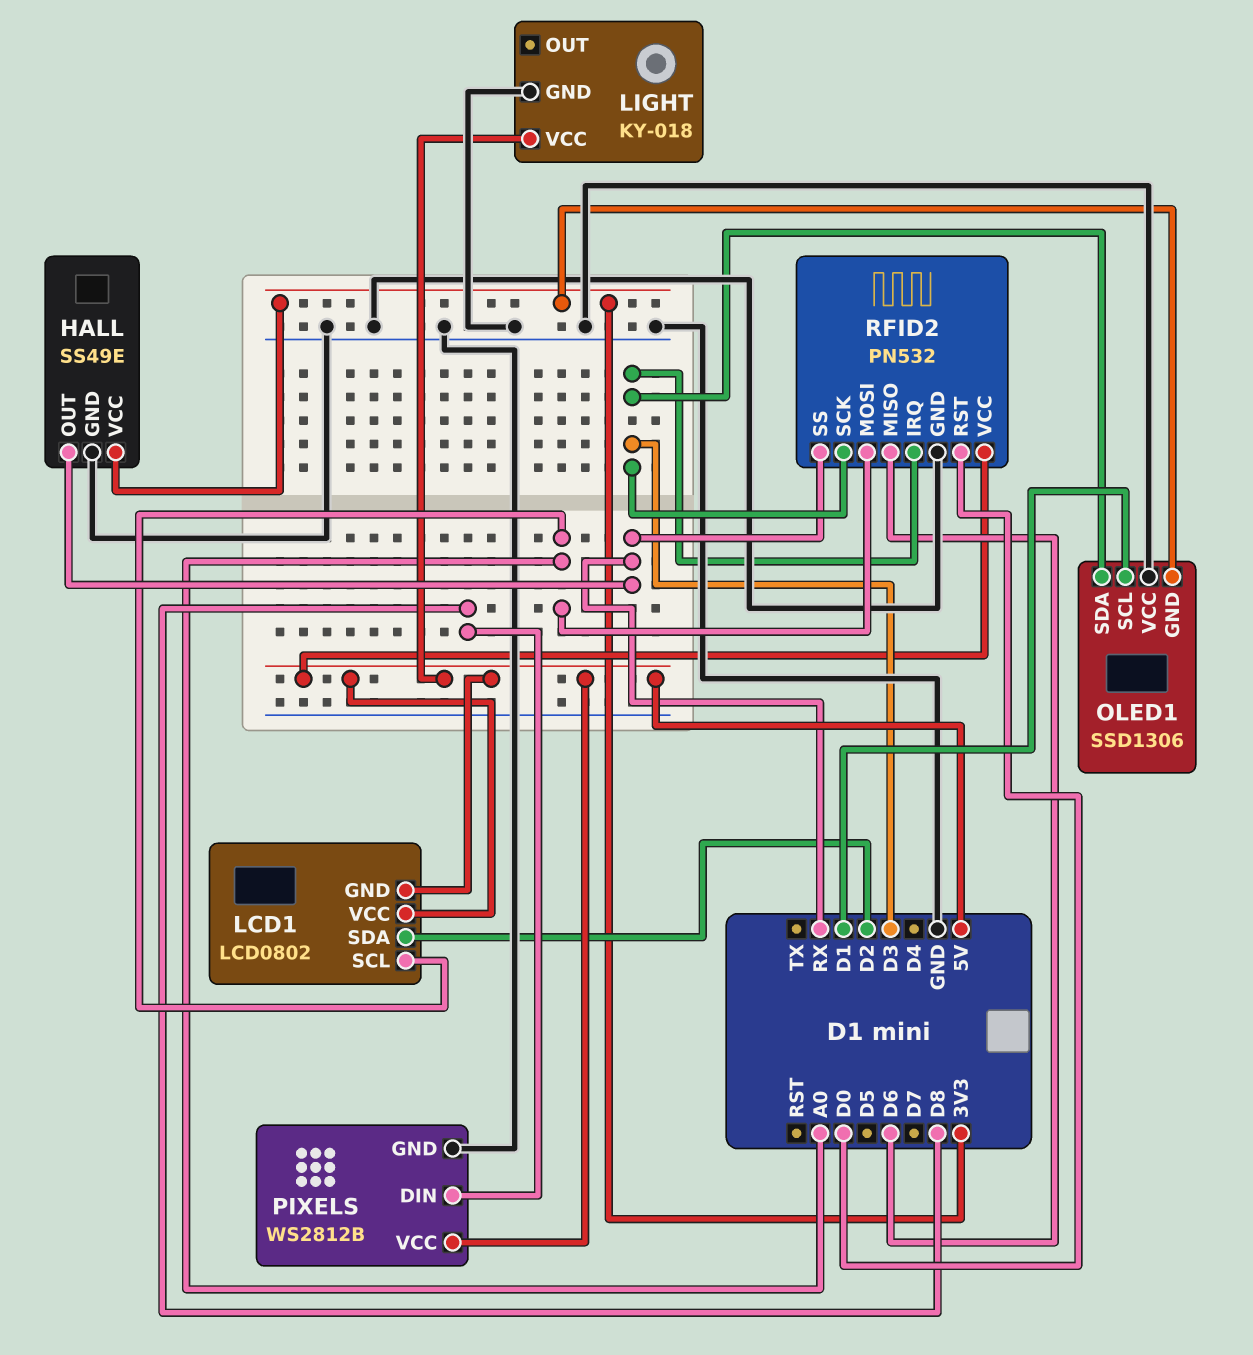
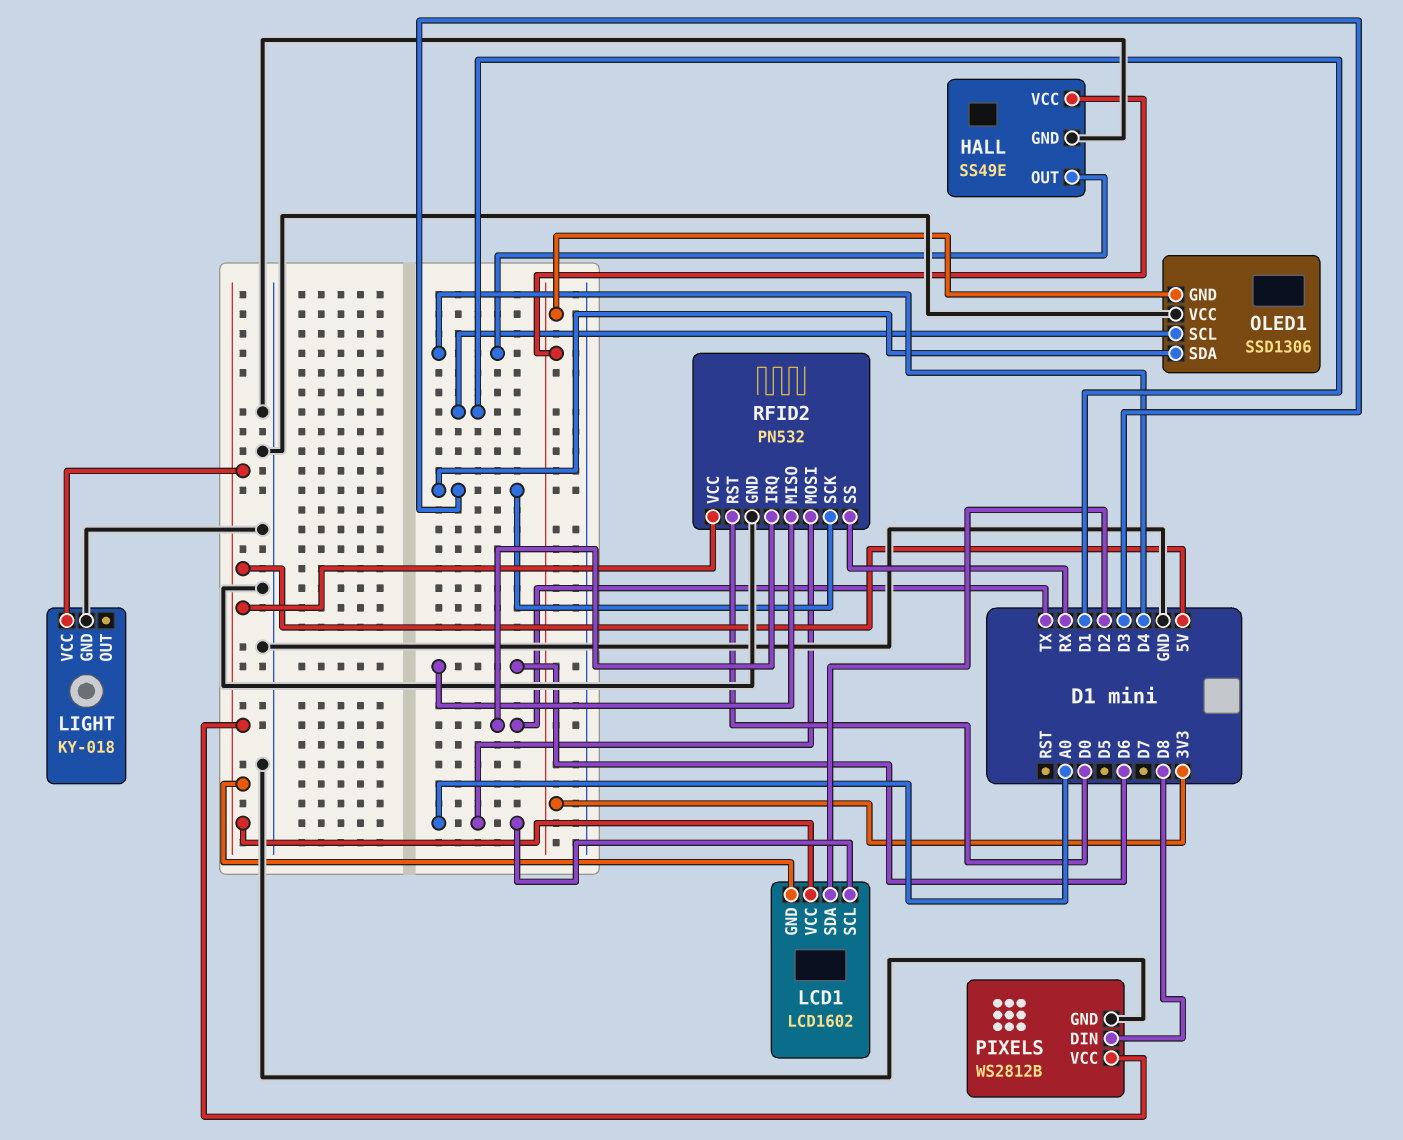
HALL pin OUT: RX -> D4
LCD1: LCD0802 -> LCD1602
RFID2 pin IRQ: D3 -> TX

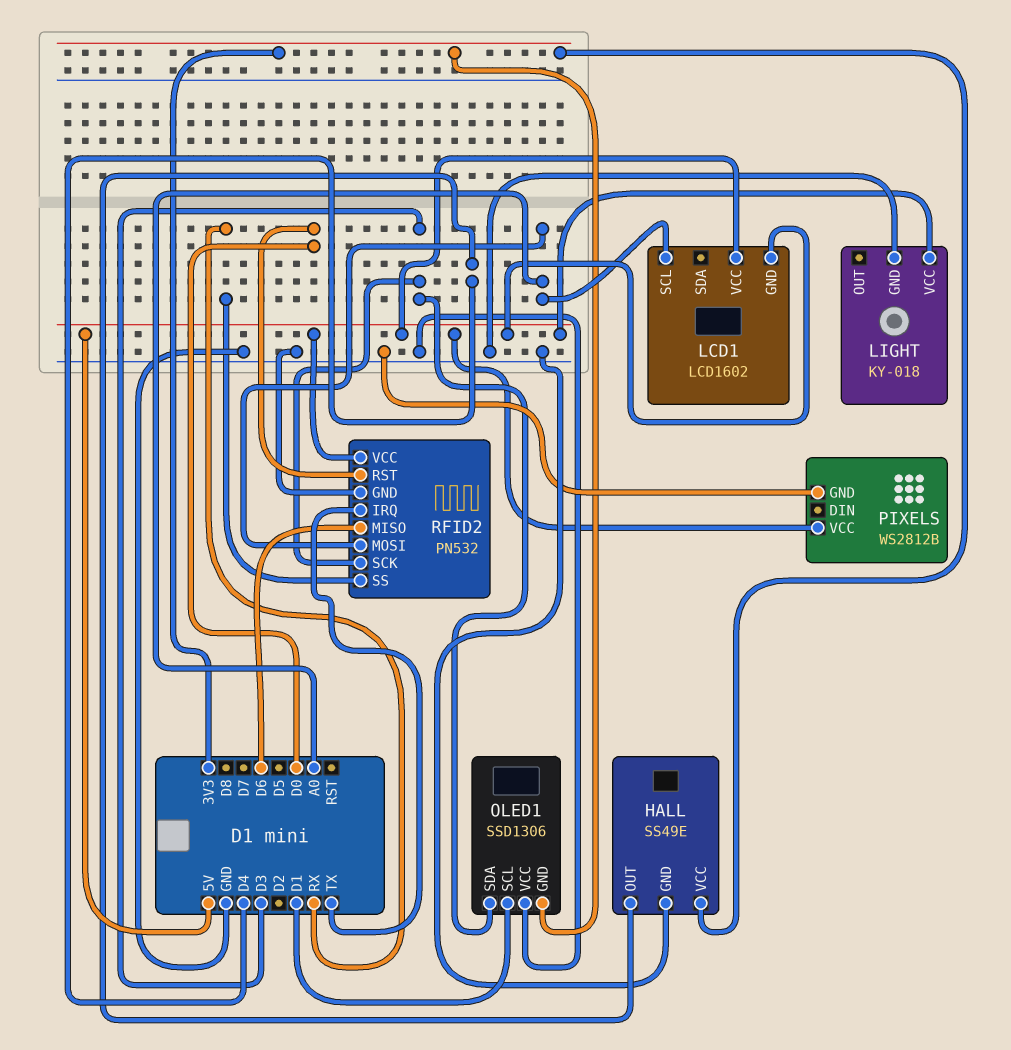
LCD1 pin SDA: D2 -> none
PIXELS pin DIN: D8 -> none

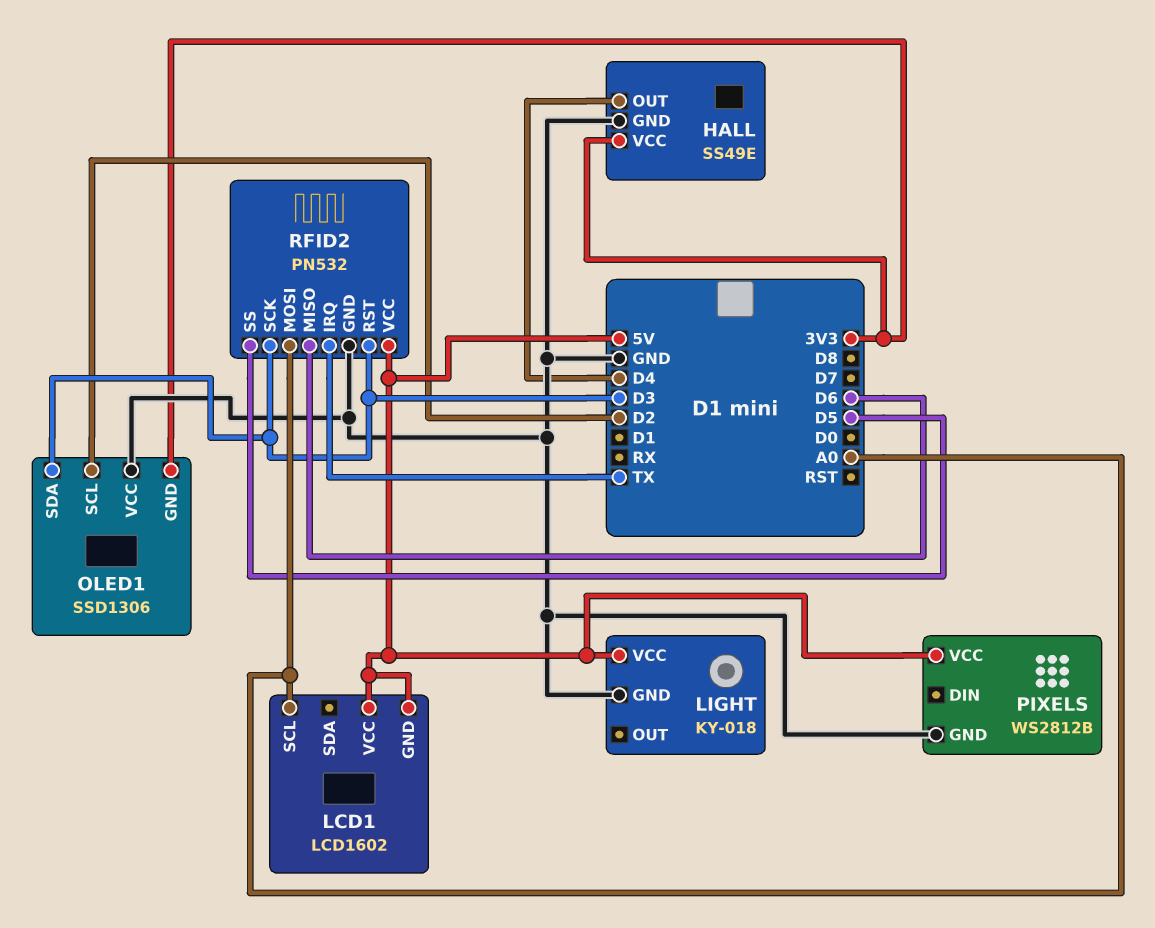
OLED1 pin SCL: D1 -> D2
RFID2 pin RST: D0 -> D3
RFID2 pin SS: RX -> D5

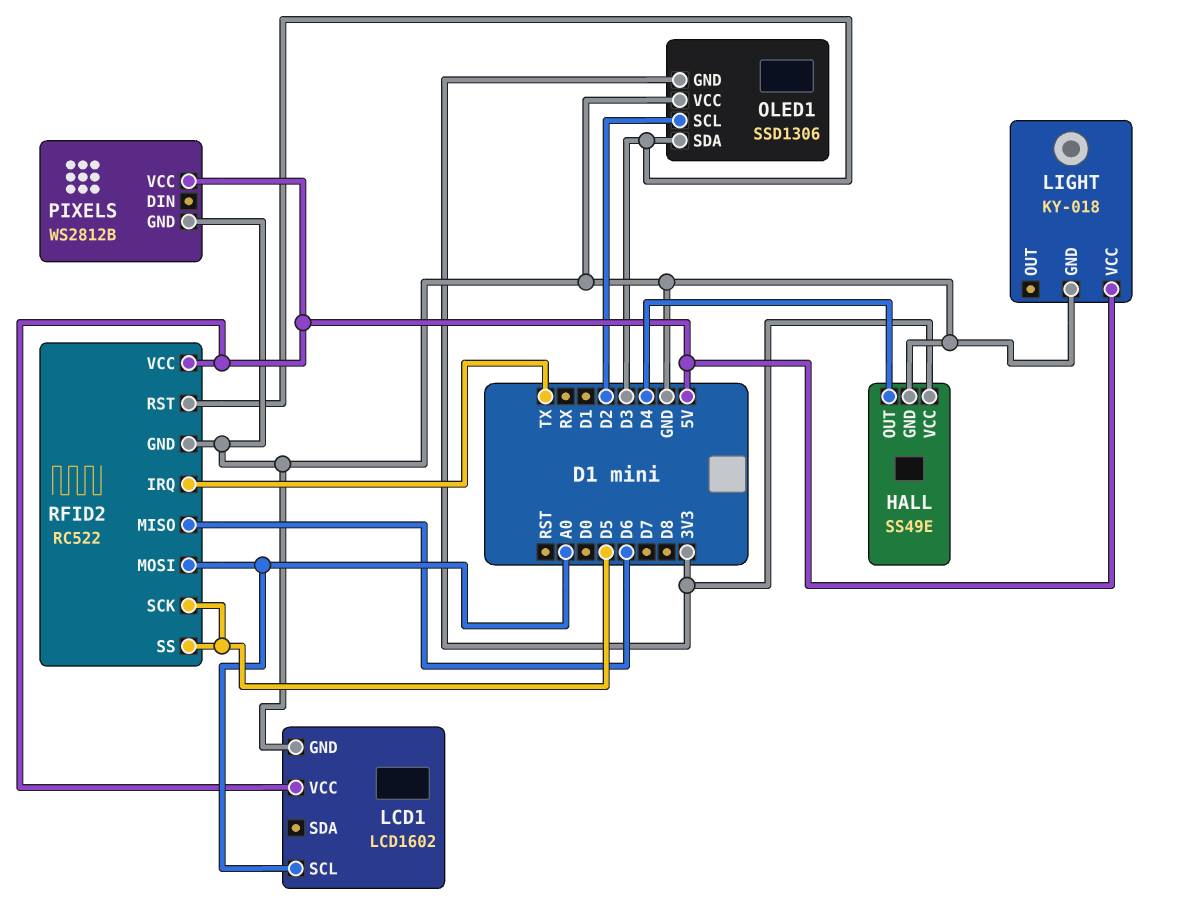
LCD1 pin GND: 5V -> GND
RFID2: PN532 -> RC522
RFID2 pin SCK: D3 -> D5

